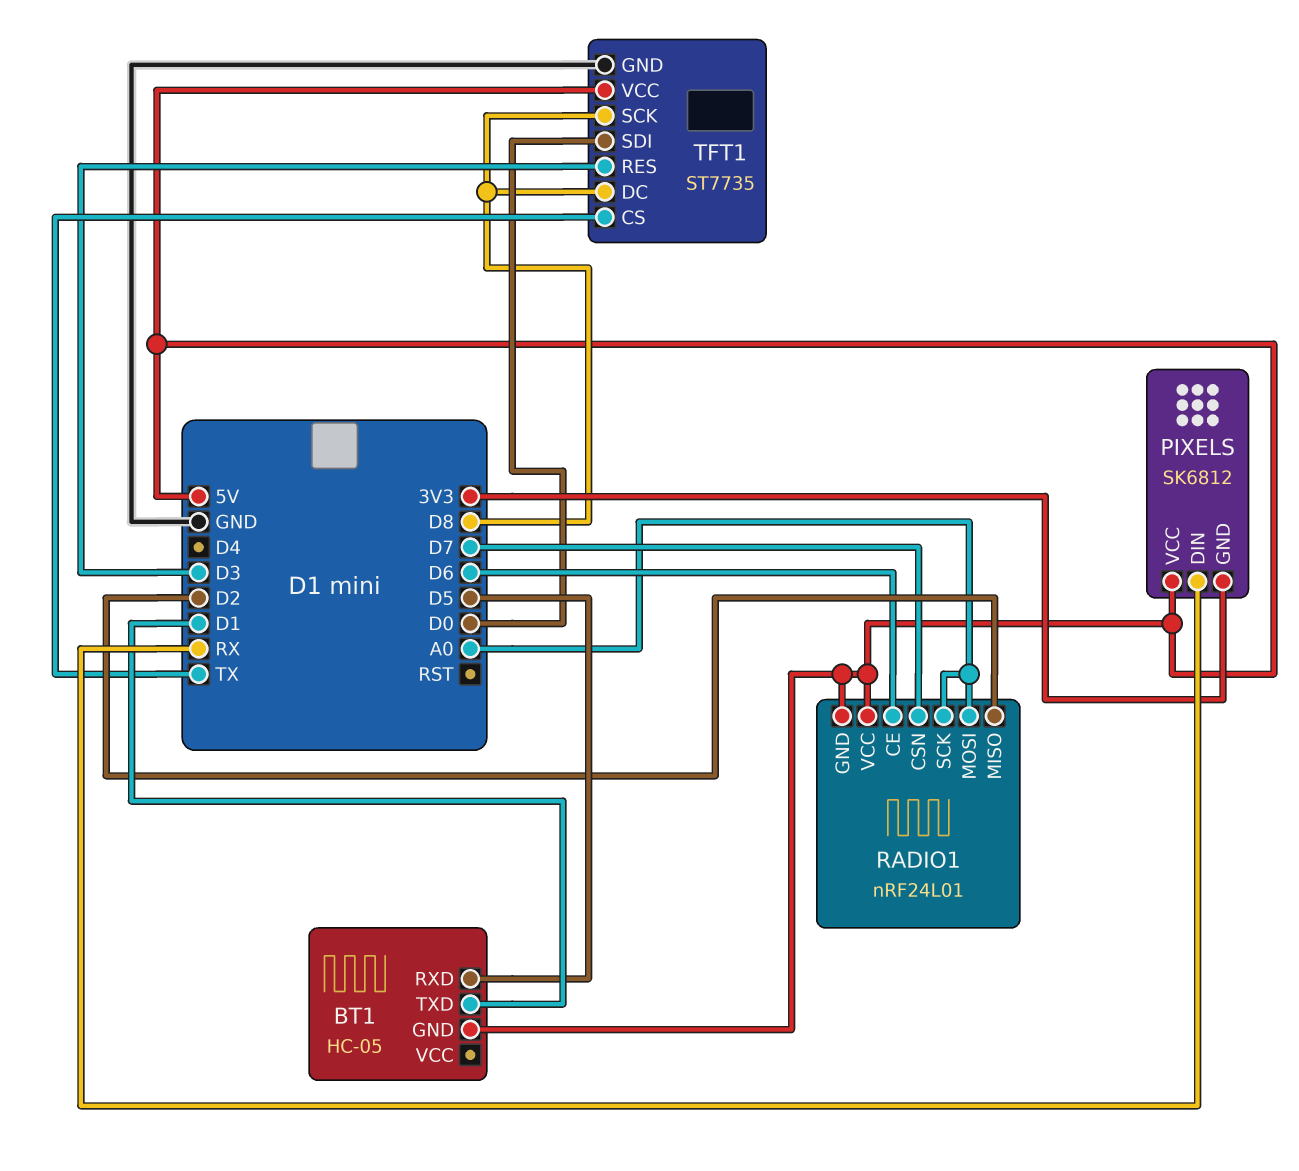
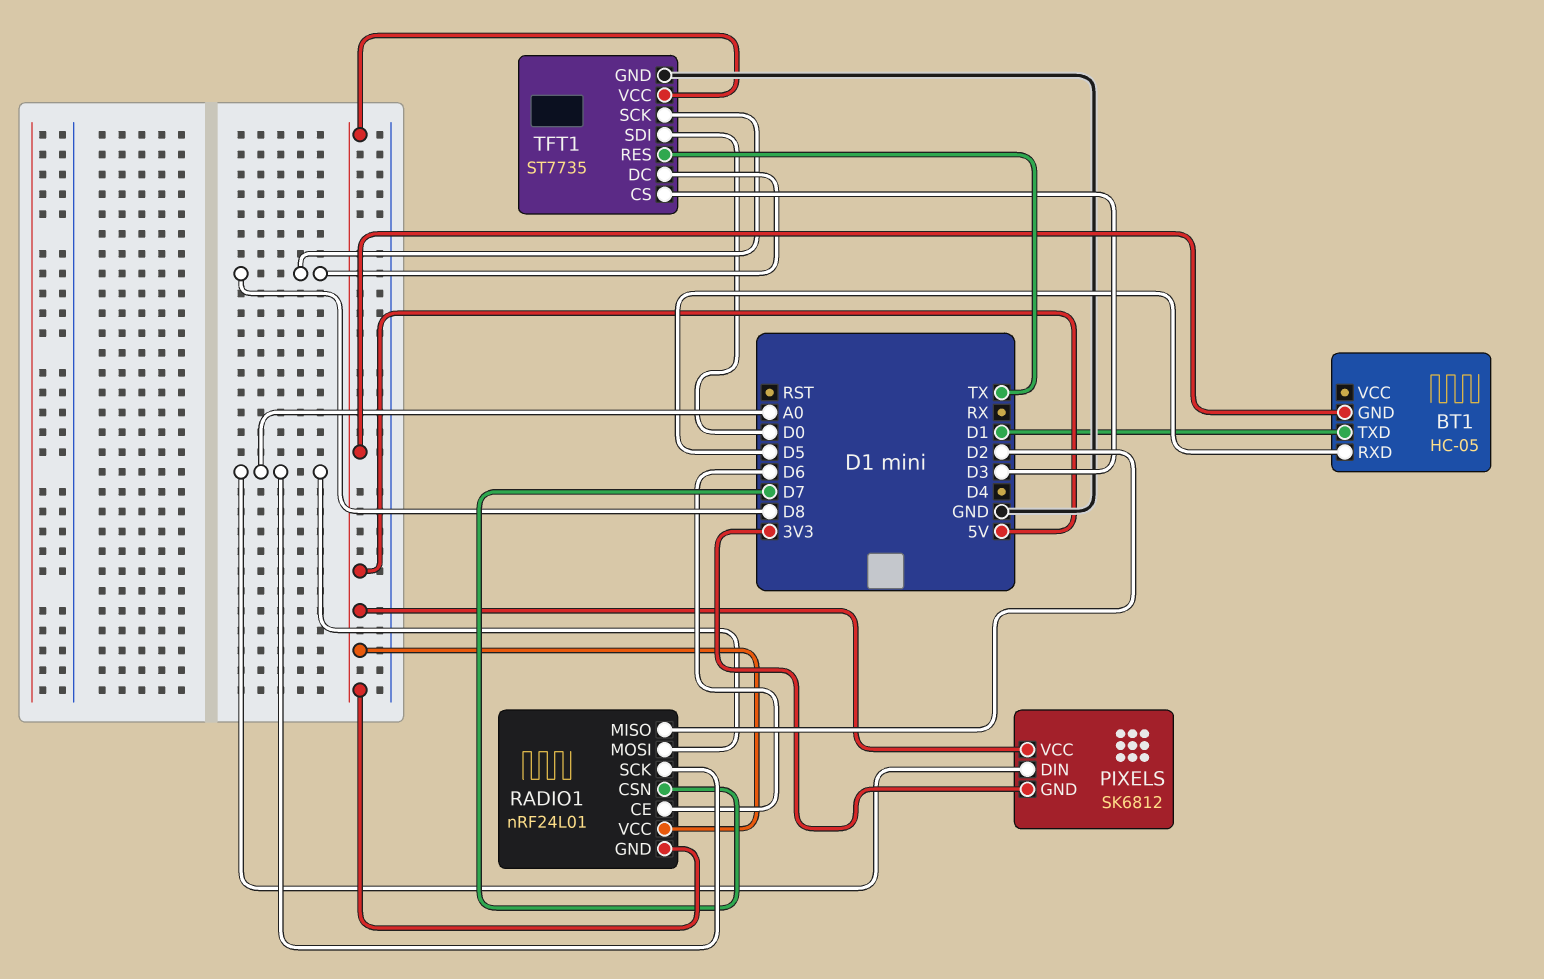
PIXELS pin DIN: RX -> A0
TFT1 pin CS: TX -> D3
TFT1 pin RES: D3 -> TX

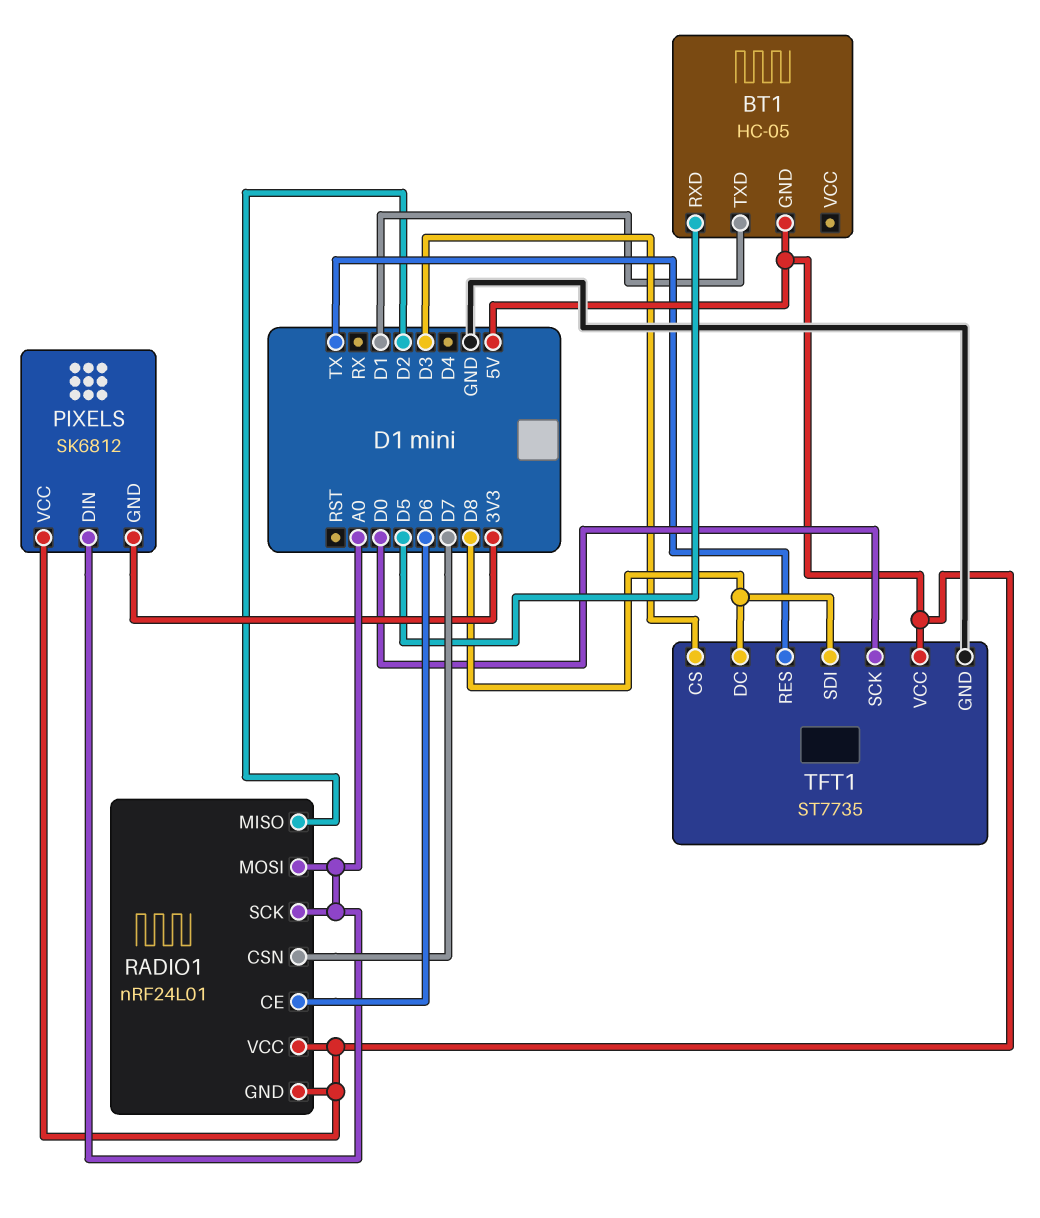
TFT1 pin SCK: D8 -> D0
TFT1 pin SDI: D0 -> D8

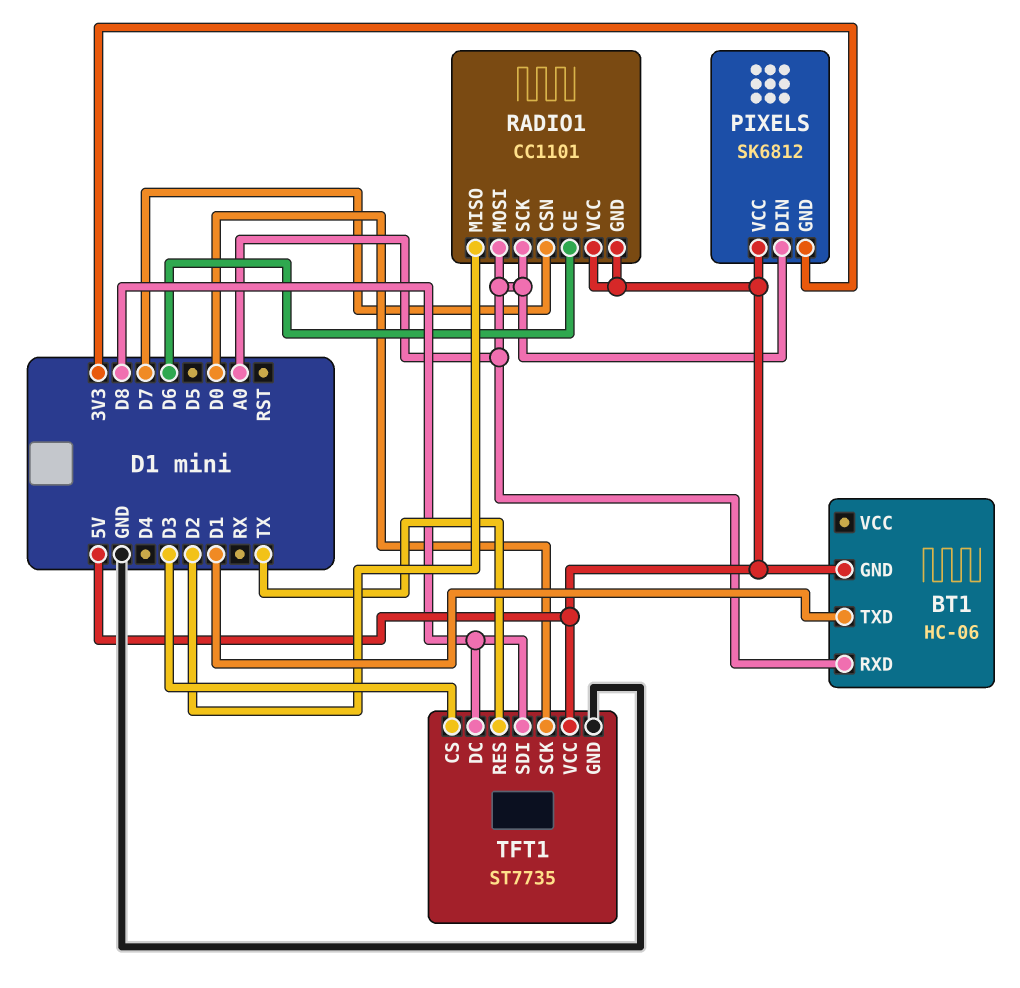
BT1: HC-05 -> HC-06
BT1 pin RXD: D5 -> A0
RADIO1: nRF24L01 -> CC1101

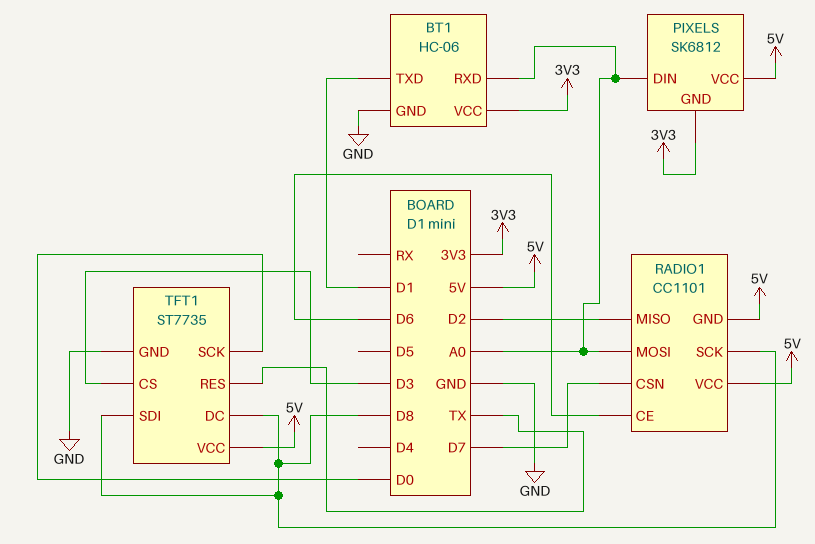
BT1 pin GND: 5V -> GND
BT1 pin VCC: none -> 3V3
RADIO1 pin SCK: A0 -> D8

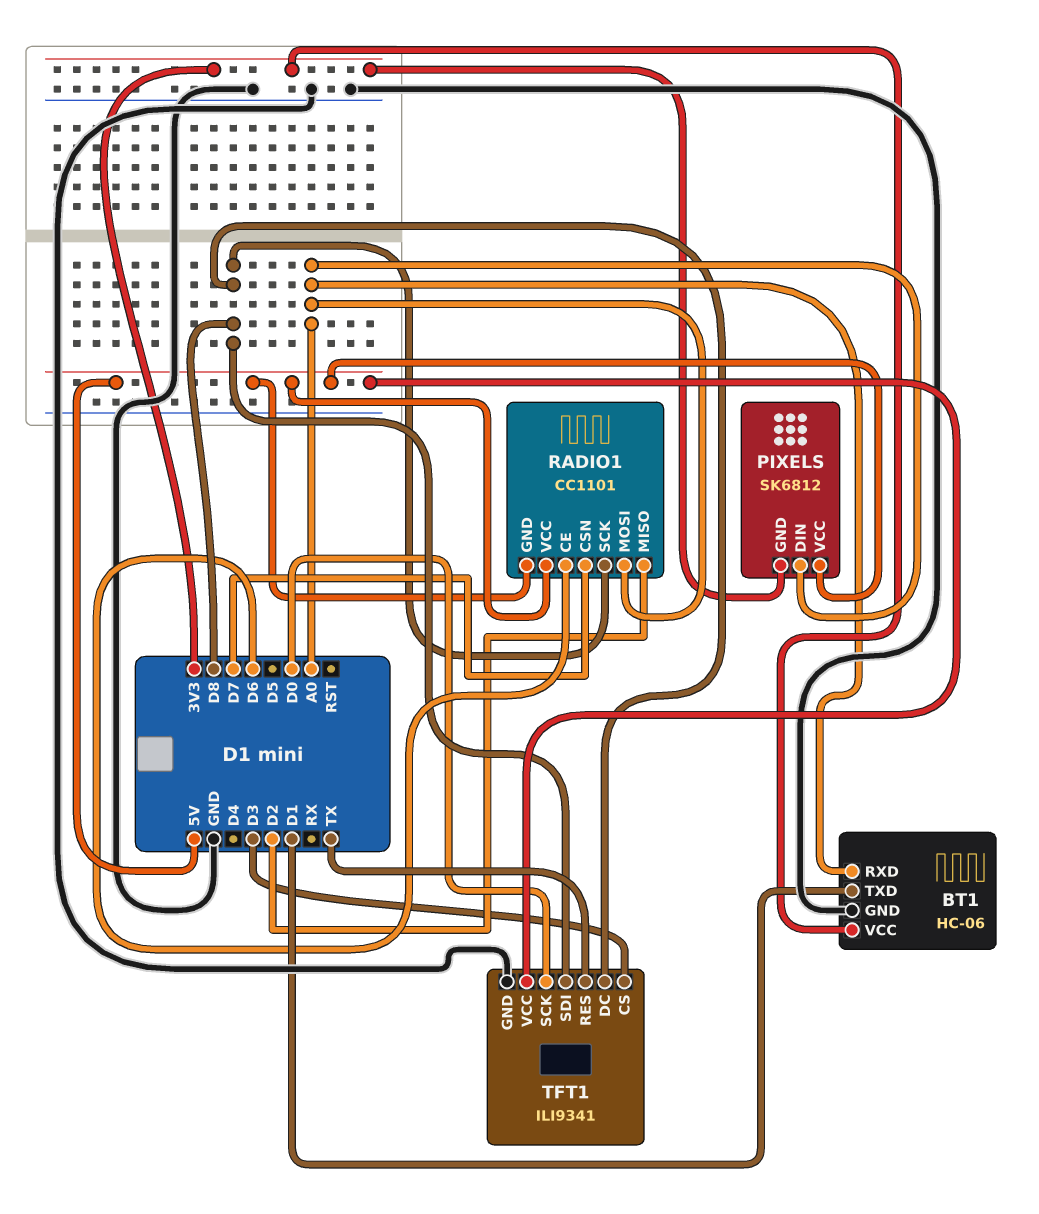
TFT1: ST7735 -> ILI9341

